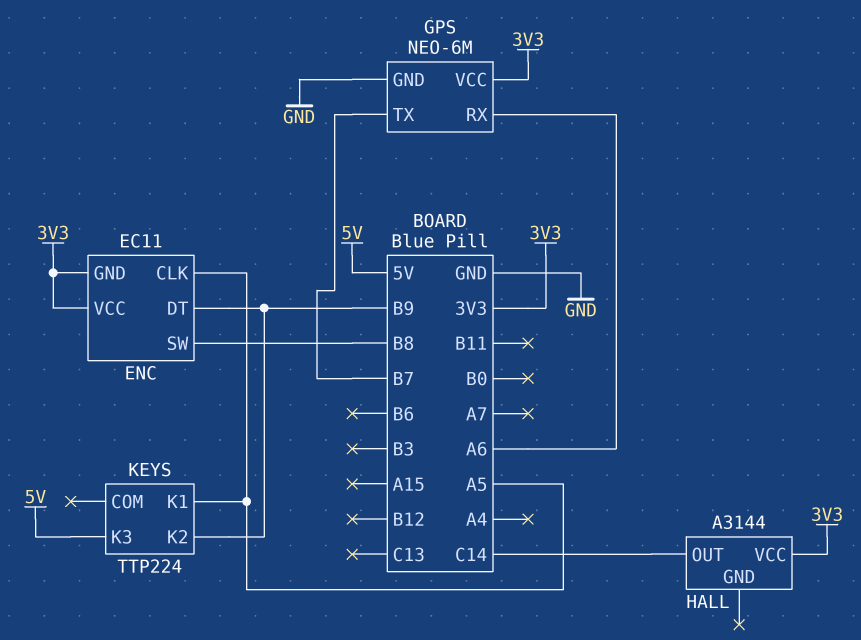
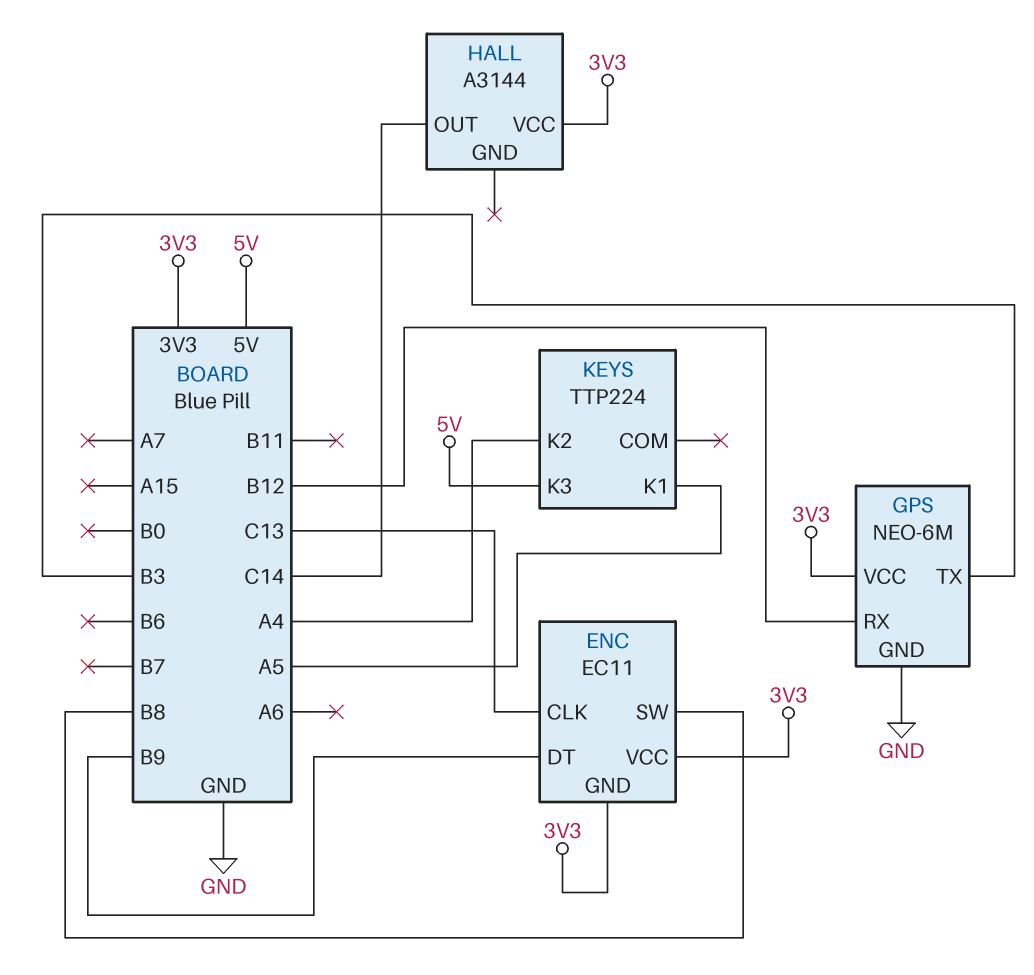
ENC pin CLK: A5 -> C13
GPS pin RX: A6 -> B12
GPS pin TX: B7 -> B3
KEYS pin K2: B9 -> A4

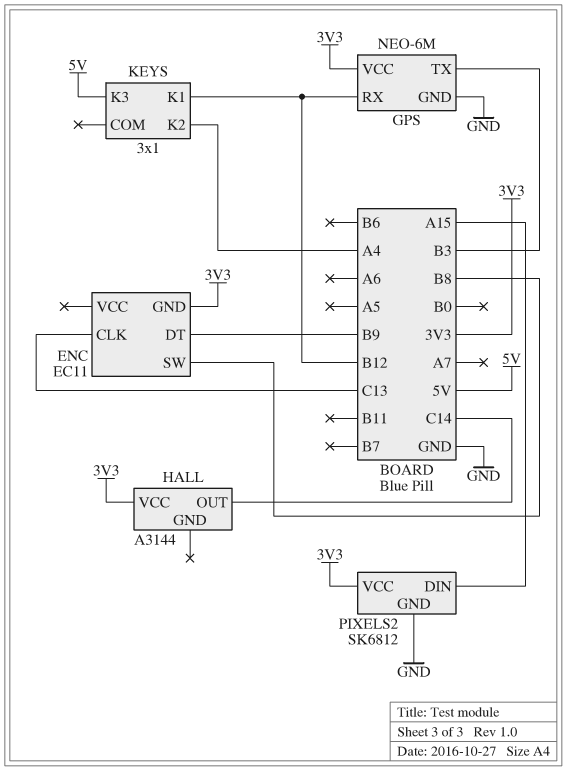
ENC pin VCC: 3V3 -> none
KEYS: TTP224 -> 3x1
KEYS pin K1: A5 -> B12
PIXELS2: none -> SK6812
PIXELS2 pin DIN: none -> A15
PIXELS2 pin GND: none -> GND
PIXELS2 pin VCC: none -> 3V3

